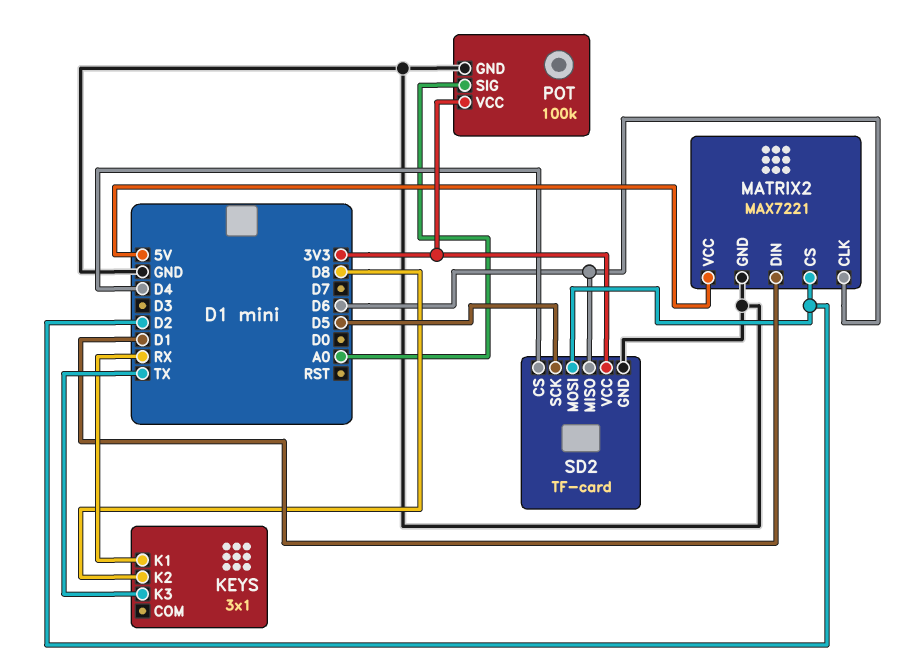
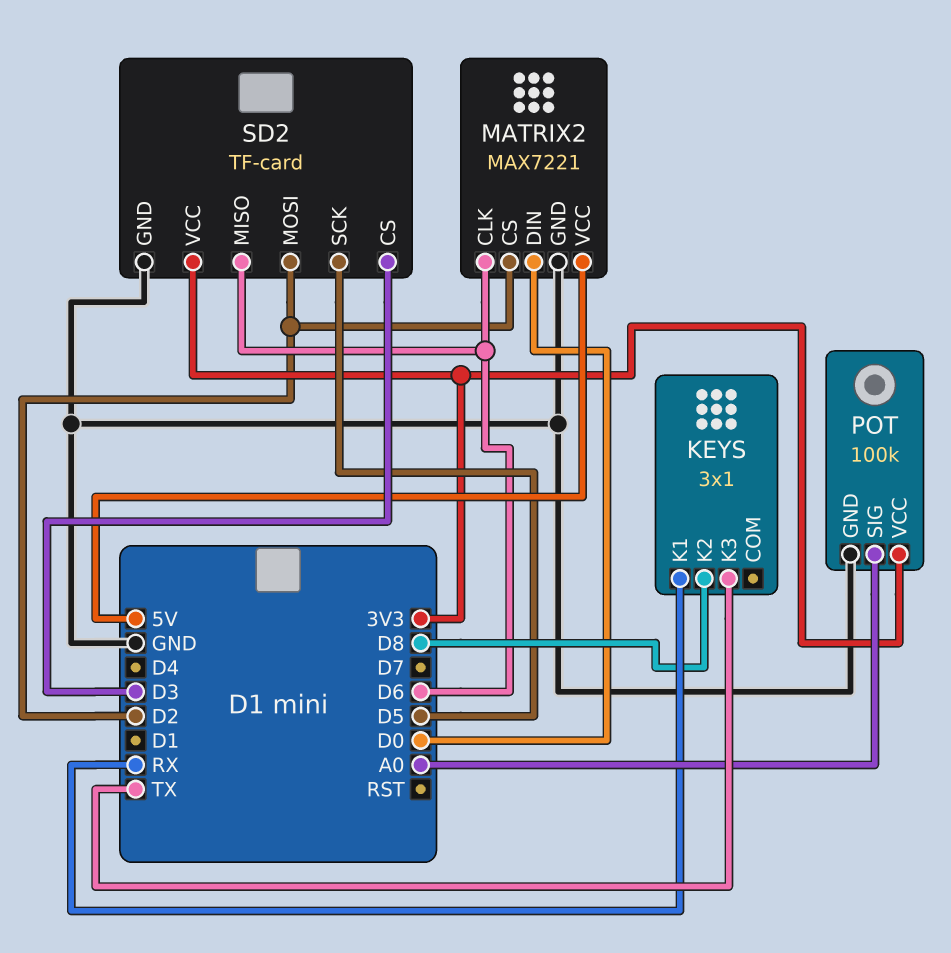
MATRIX2 pin DIN: D1 -> D0
SD2 pin CS: D4 -> D3

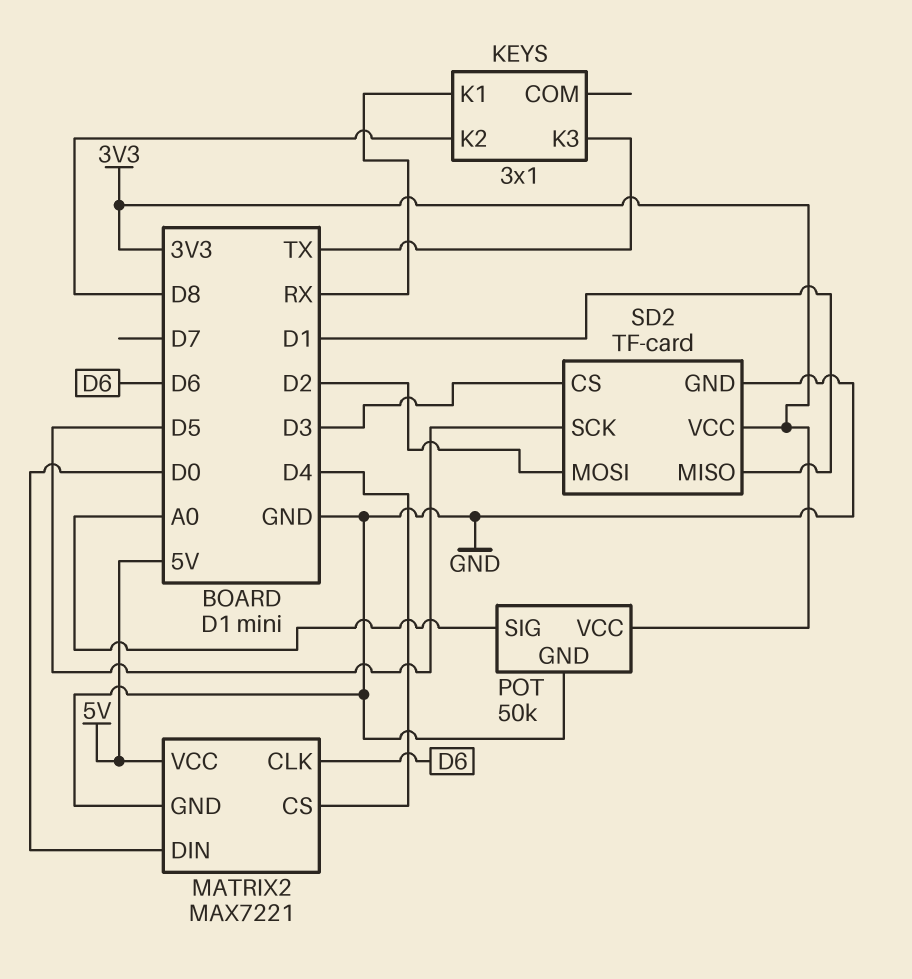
MATRIX2 pin CS: D2 -> D4
POT: 100k -> 50k
SD2 pin MISO: D6 -> D1

